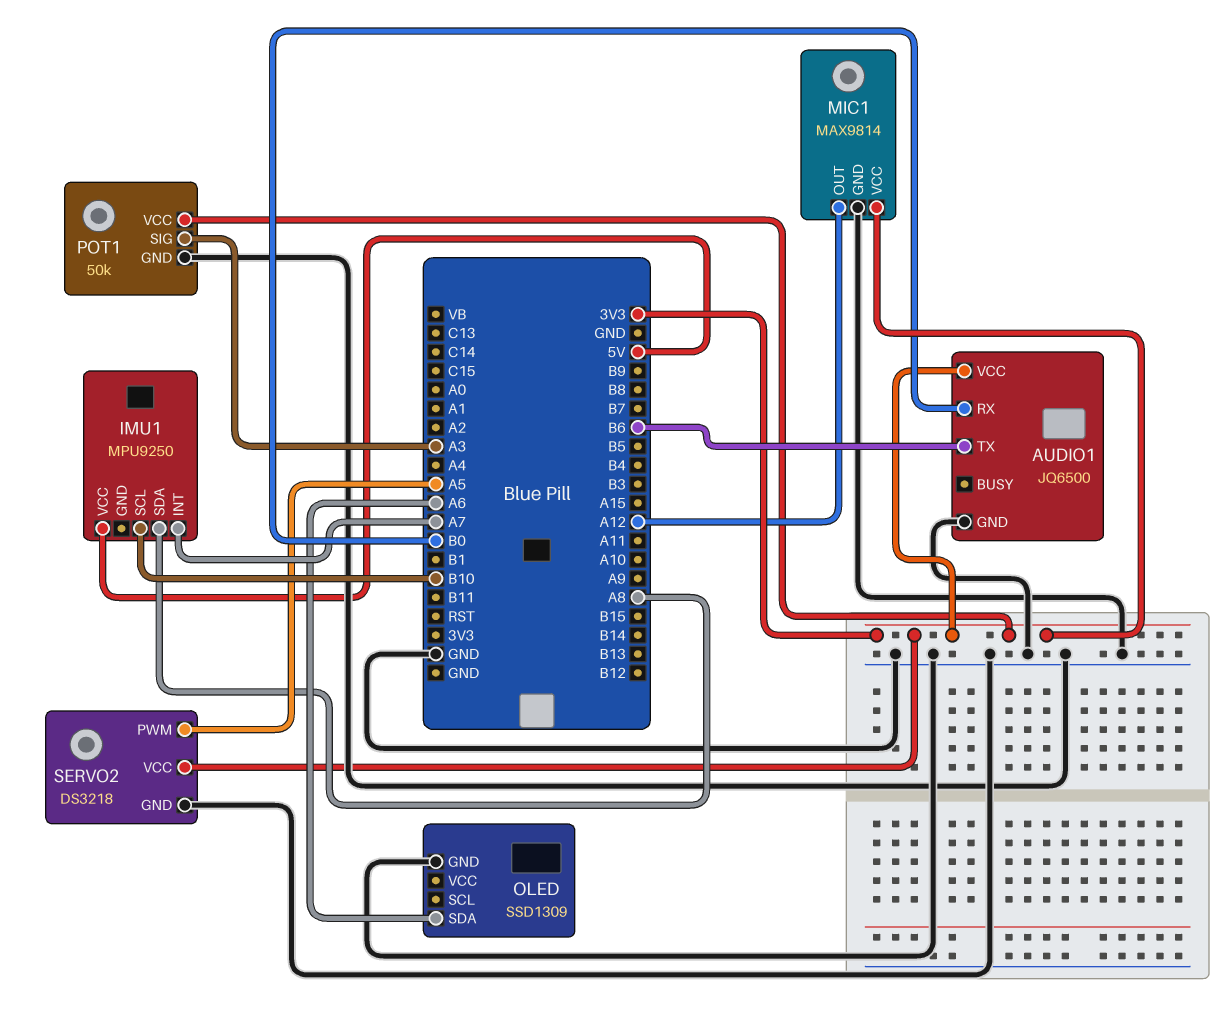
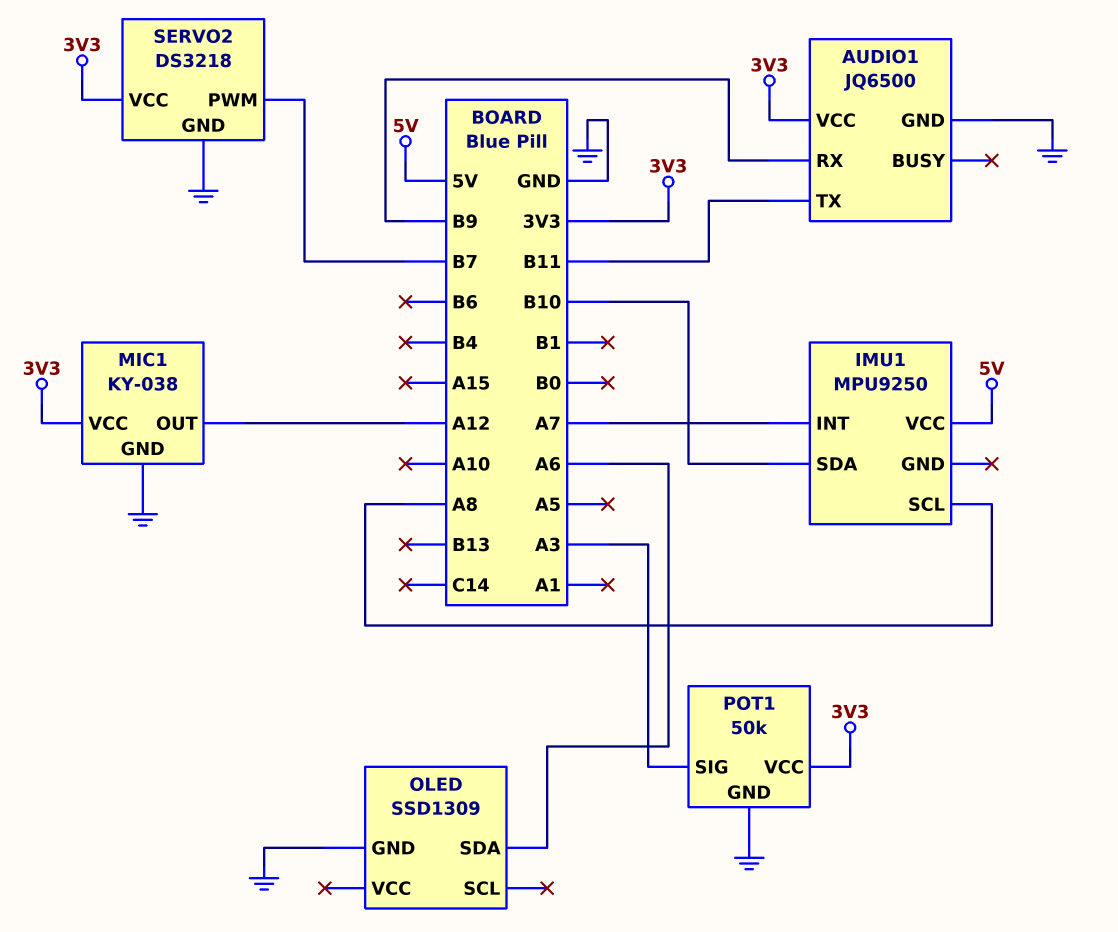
AUDIO1 pin RX: B0 -> B9
AUDIO1 pin TX: B6 -> B11
IMU1 pin SCL: B10 -> A8
IMU1 pin SDA: A8 -> B10
MIC1: MAX9814 -> KY-038
SERVO2 pin PWM: A5 -> B7

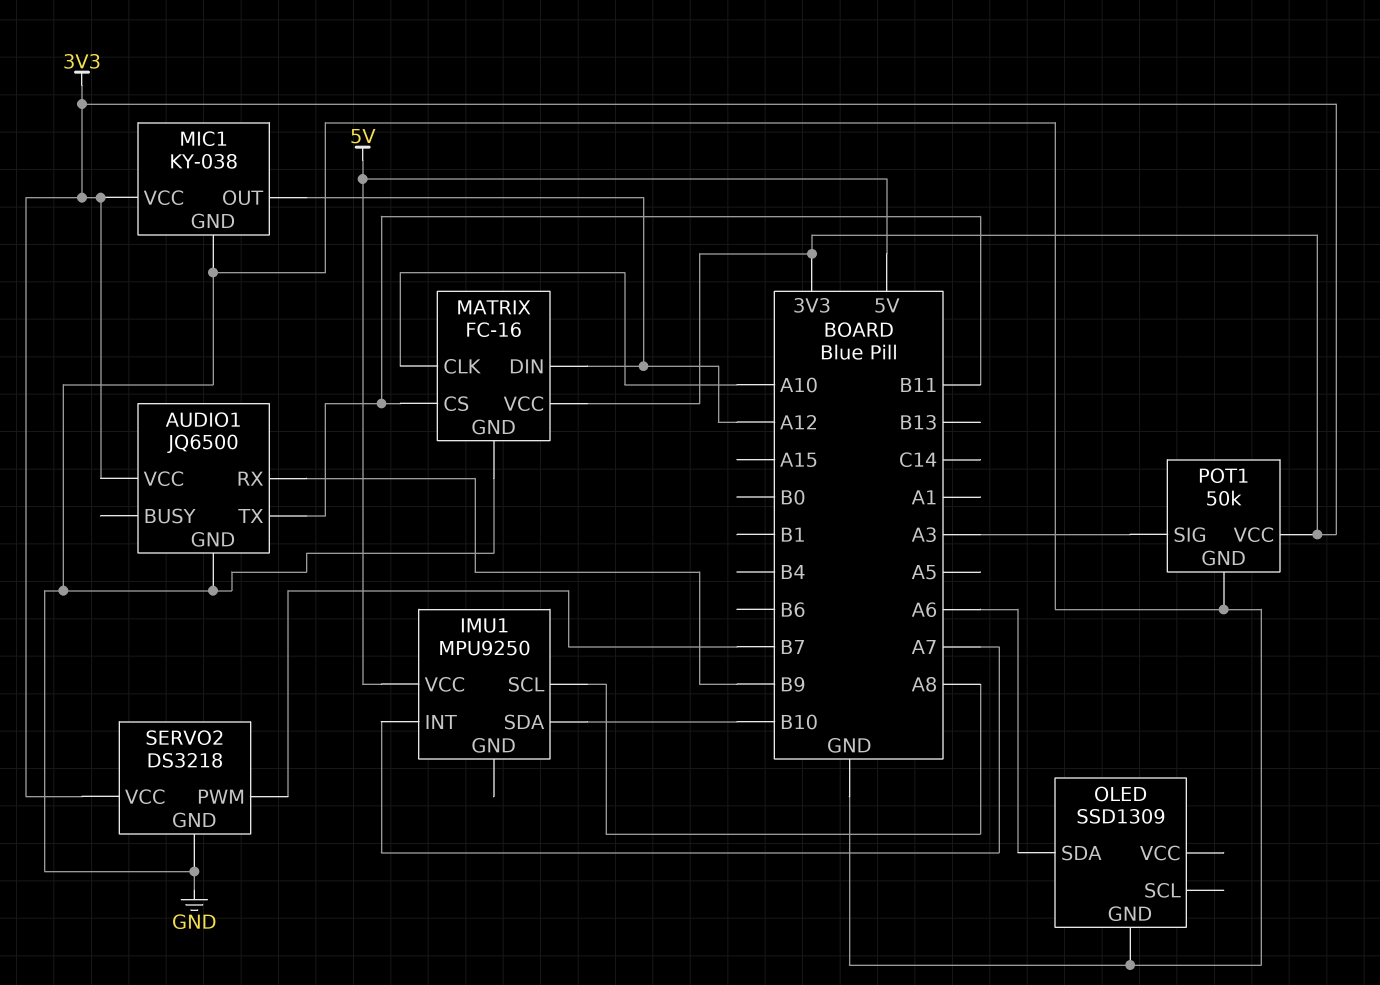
MATRIX: none -> FC-16
MATRIX pin CLK: none -> A10
MATRIX pin CS: none -> B11
MATRIX pin DIN: none -> A12
MATRIX pin GND: none -> GND
MATRIX pin VCC: none -> 3V3

